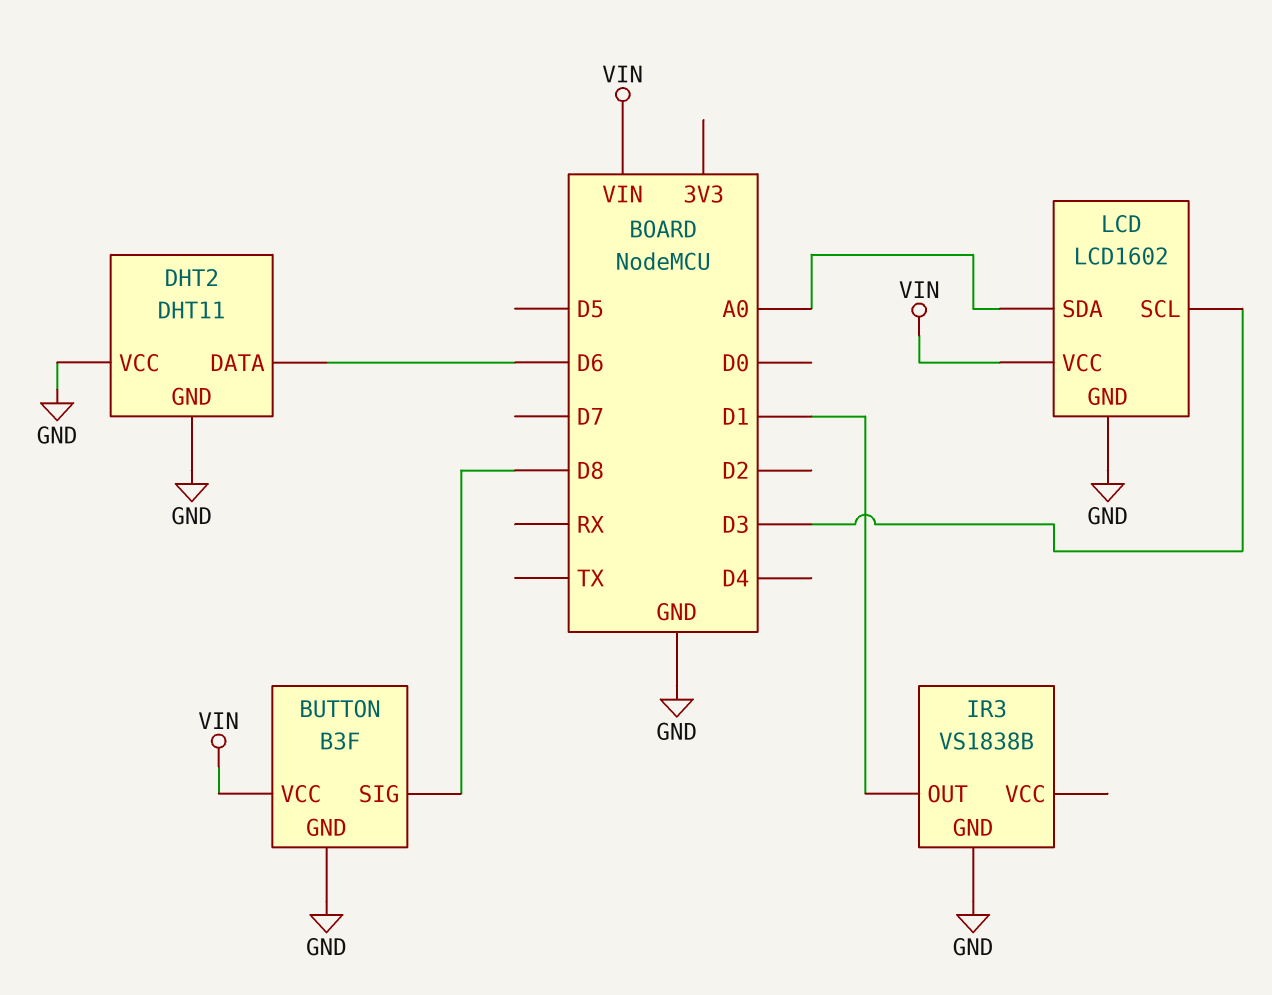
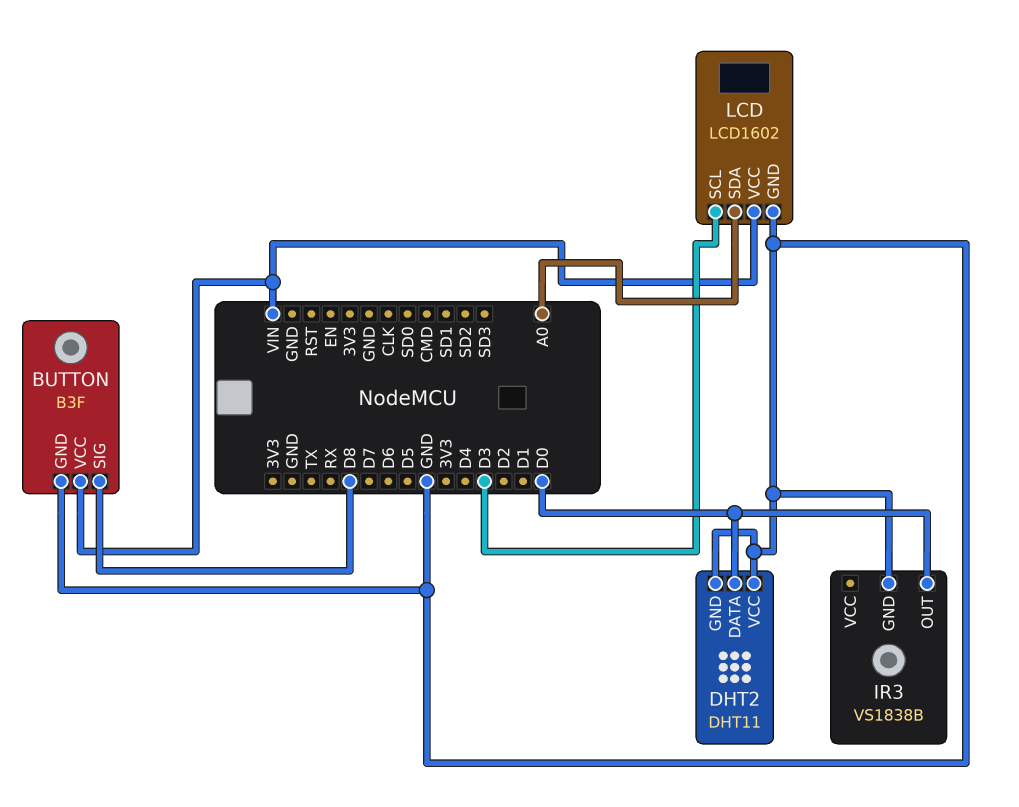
DHT2 pin DATA: D6 -> D0
IR3 pin OUT: D1 -> D0

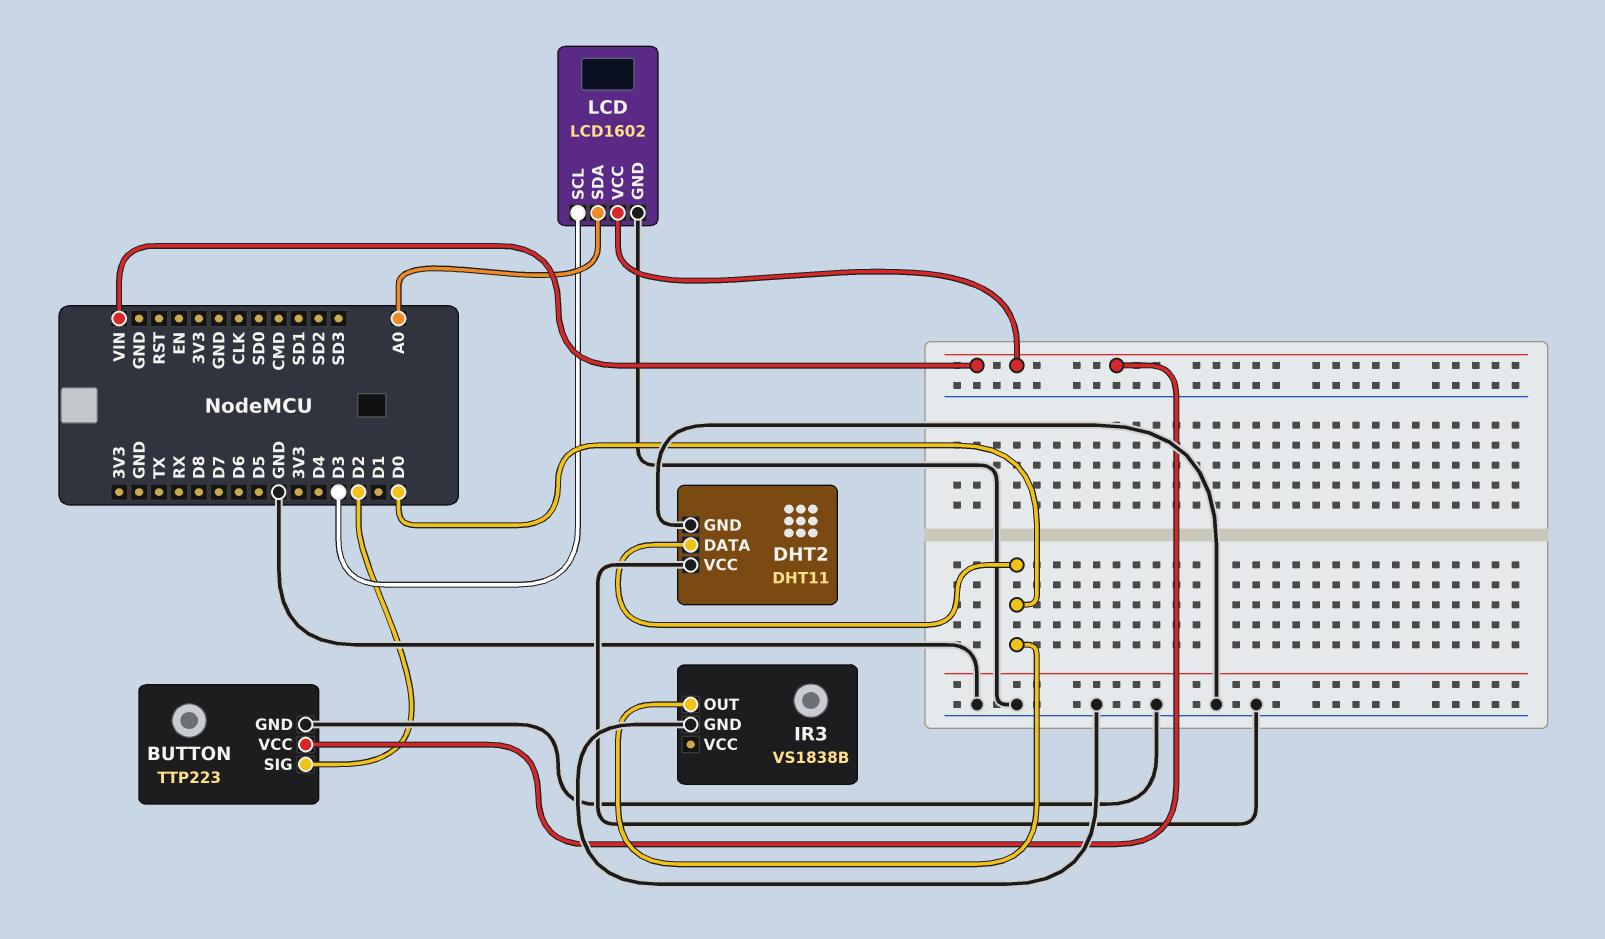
BUTTON: B3F -> TTP223
BUTTON pin SIG: D8 -> D2

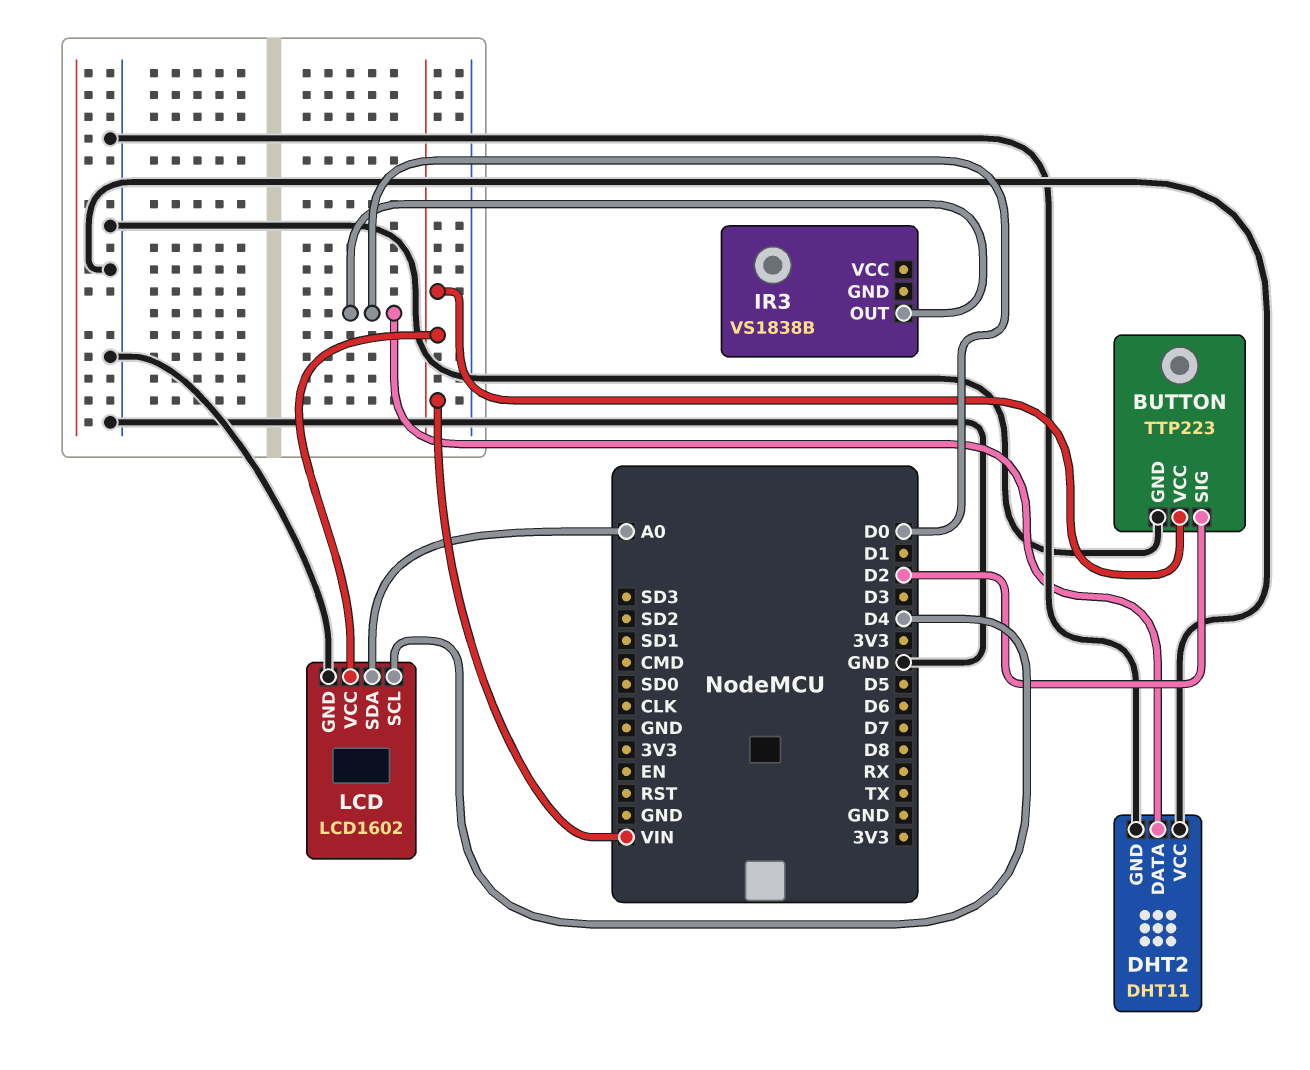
IR3 pin GND: GND -> none
LCD pin SCL: D3 -> D4

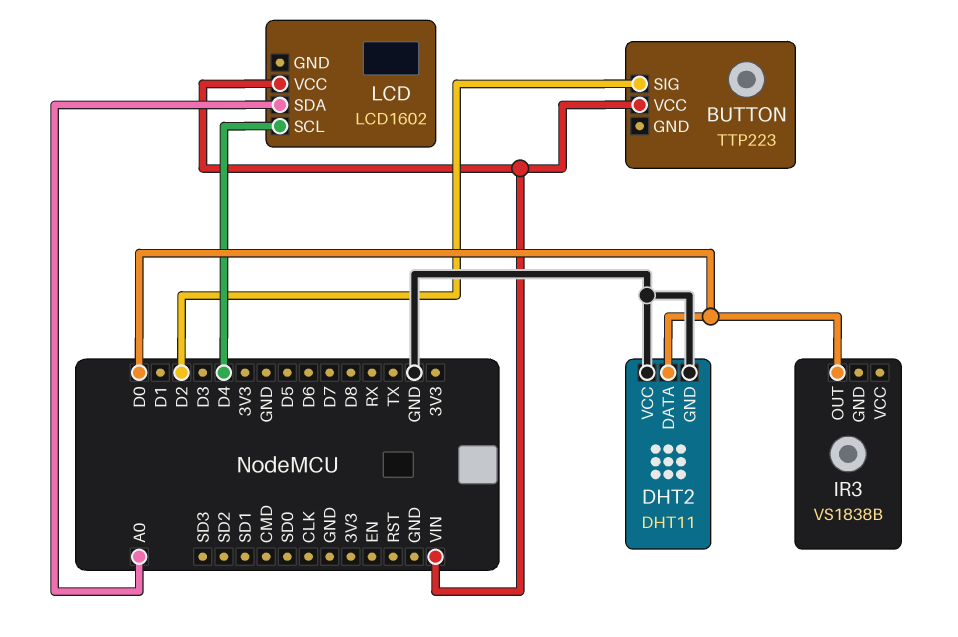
BUTTON pin GND: GND -> none
LCD pin GND: GND -> none

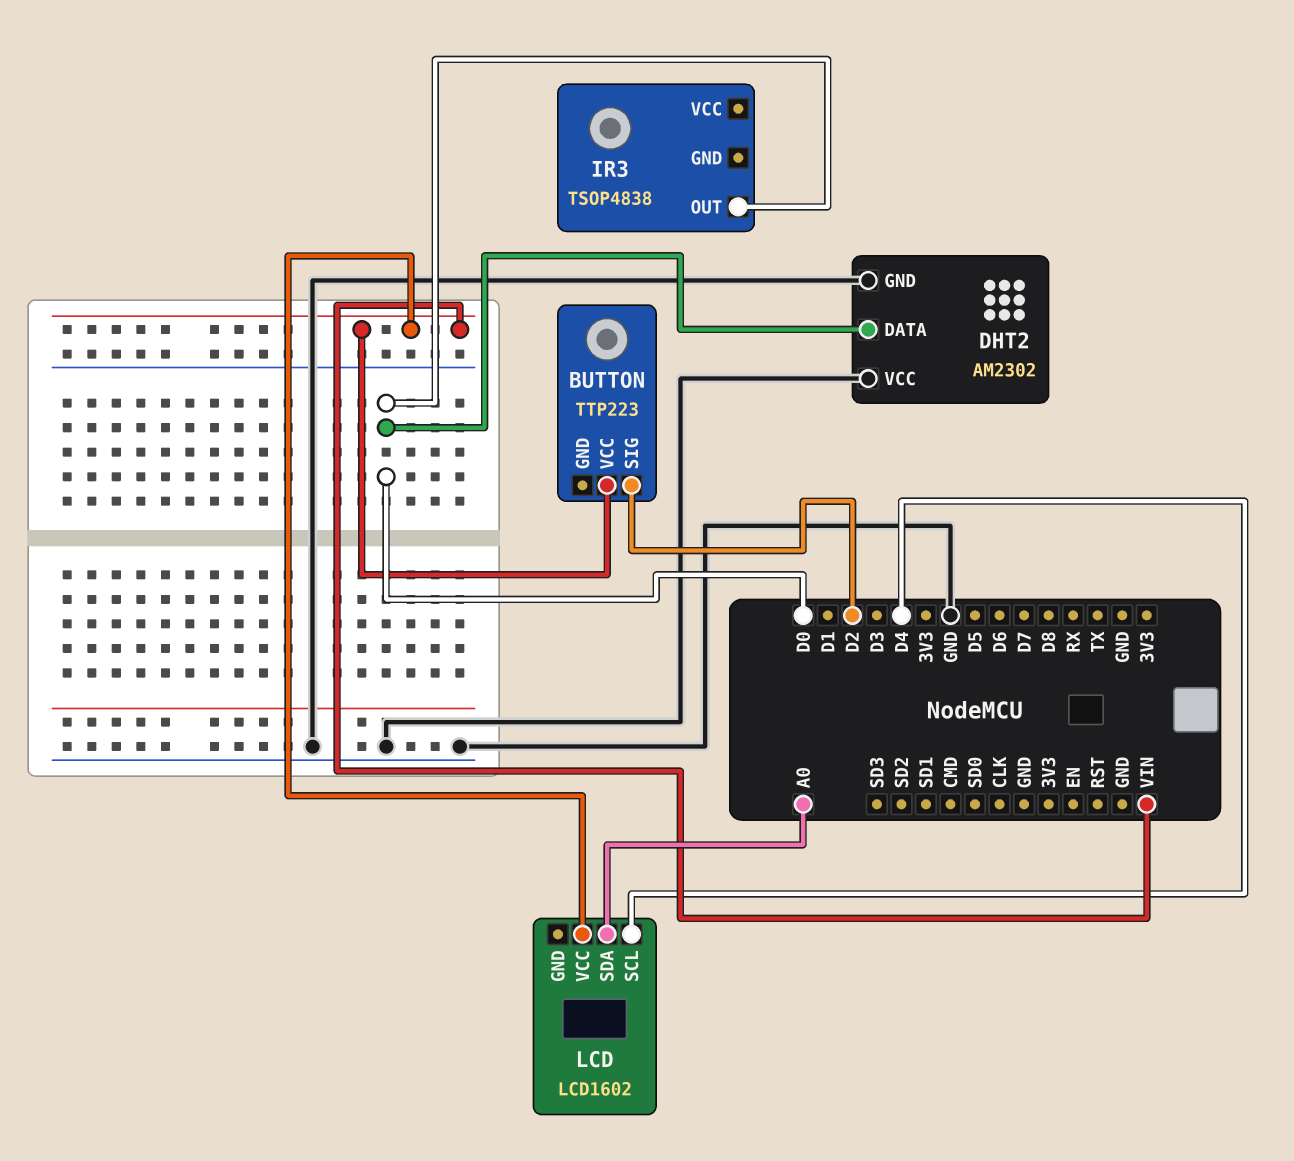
DHT2: DHT11 -> AM2302
IR3: VS1838B -> TSOP4838

